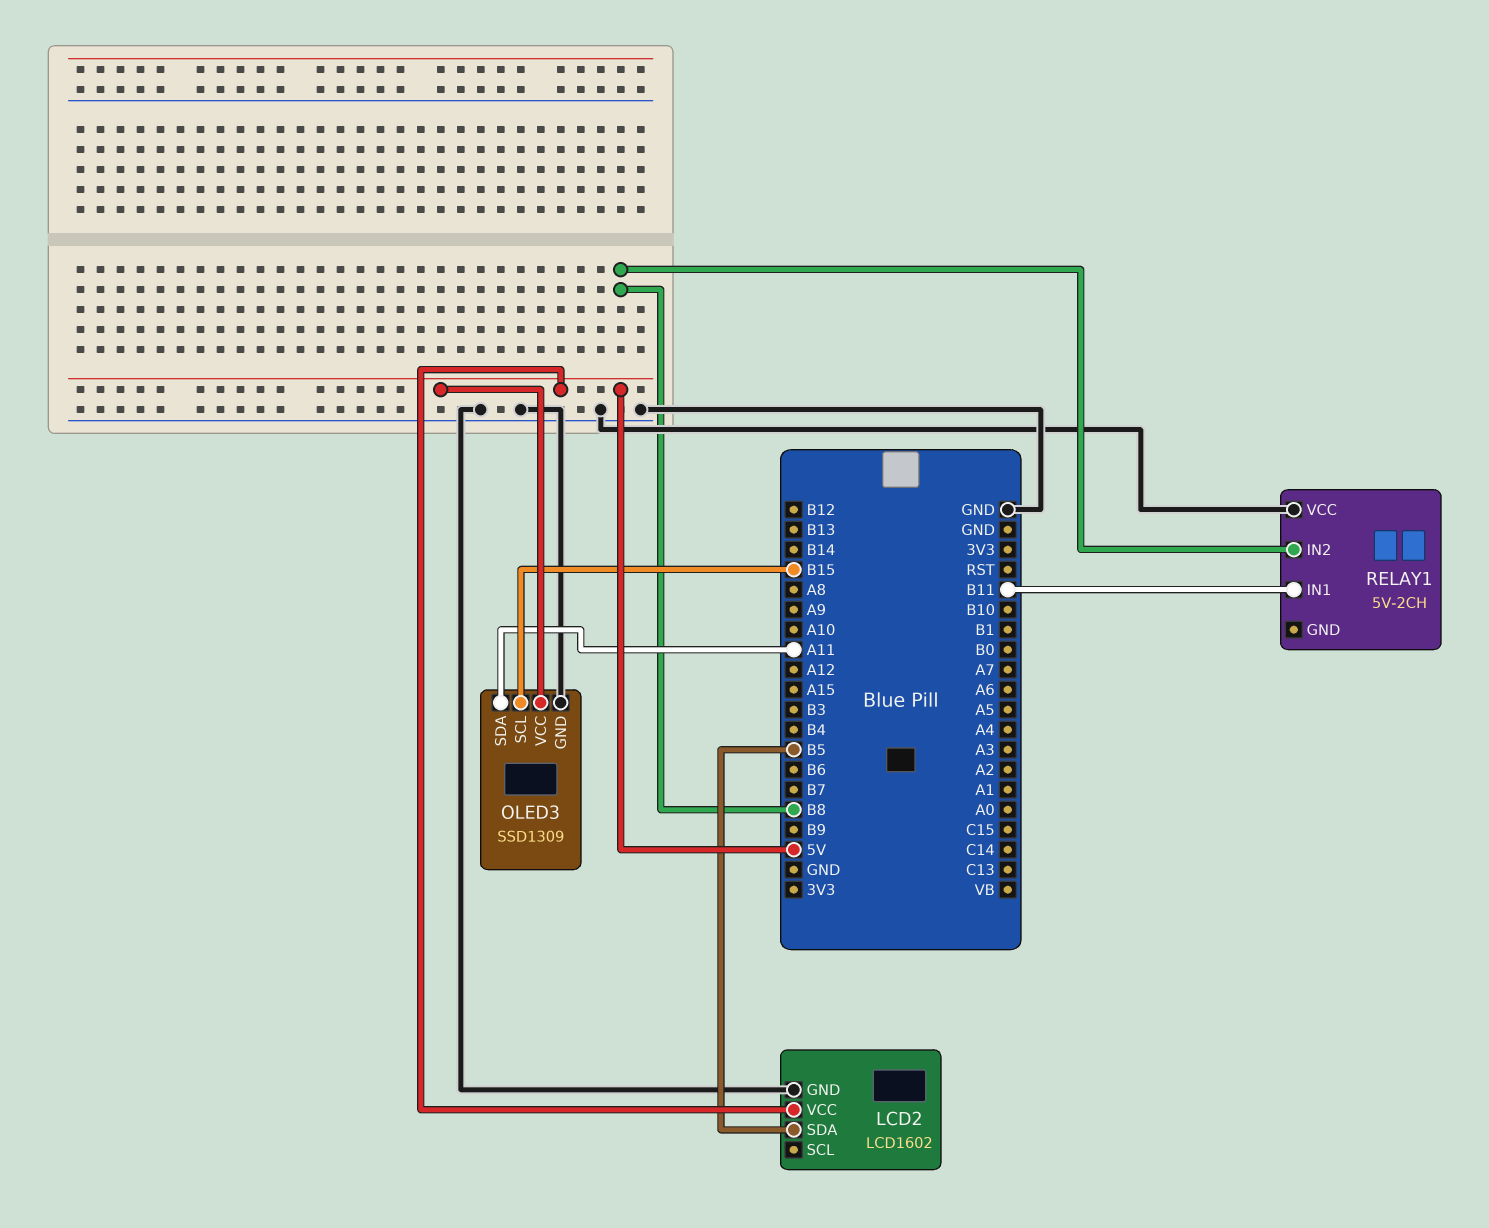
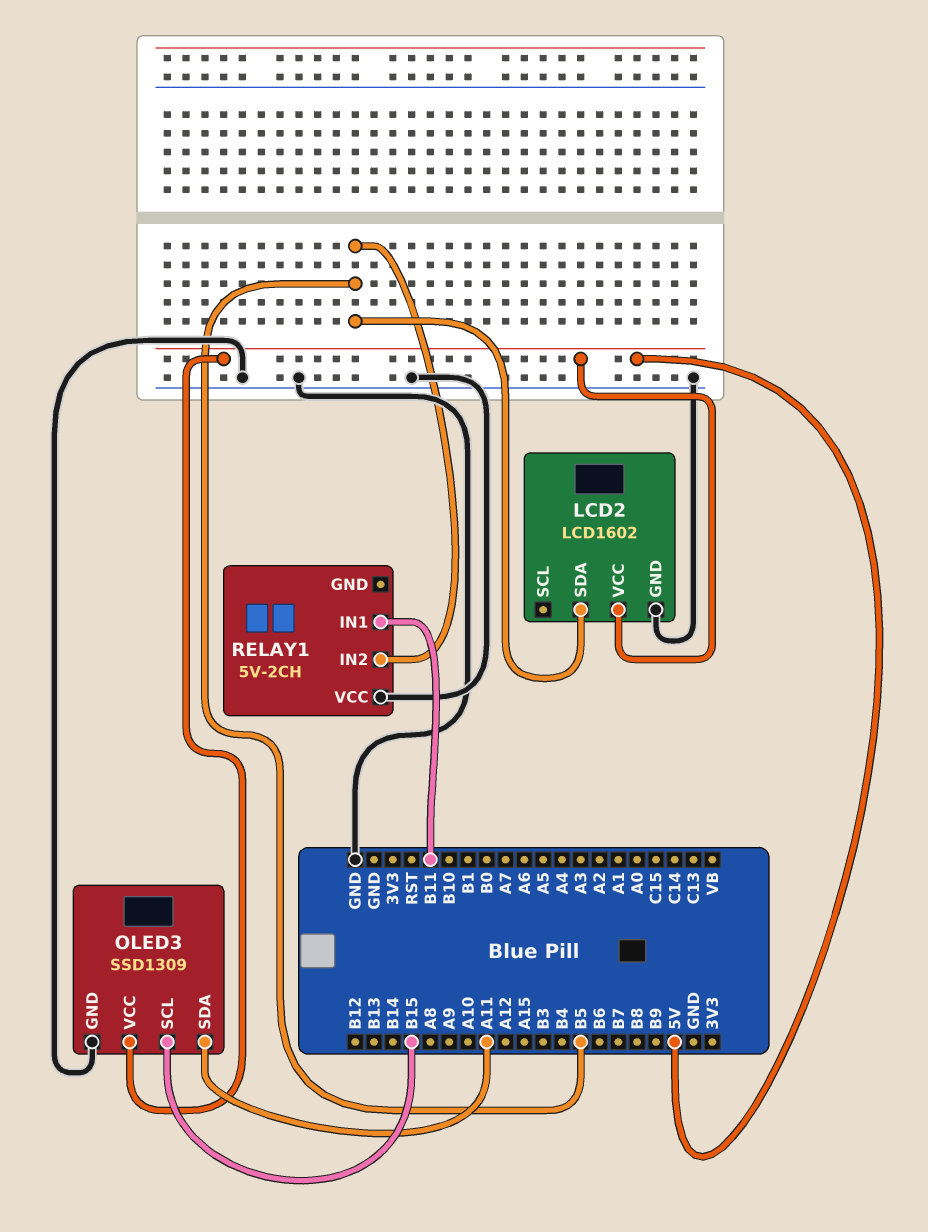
RELAY1 pin IN2: B8 -> B5

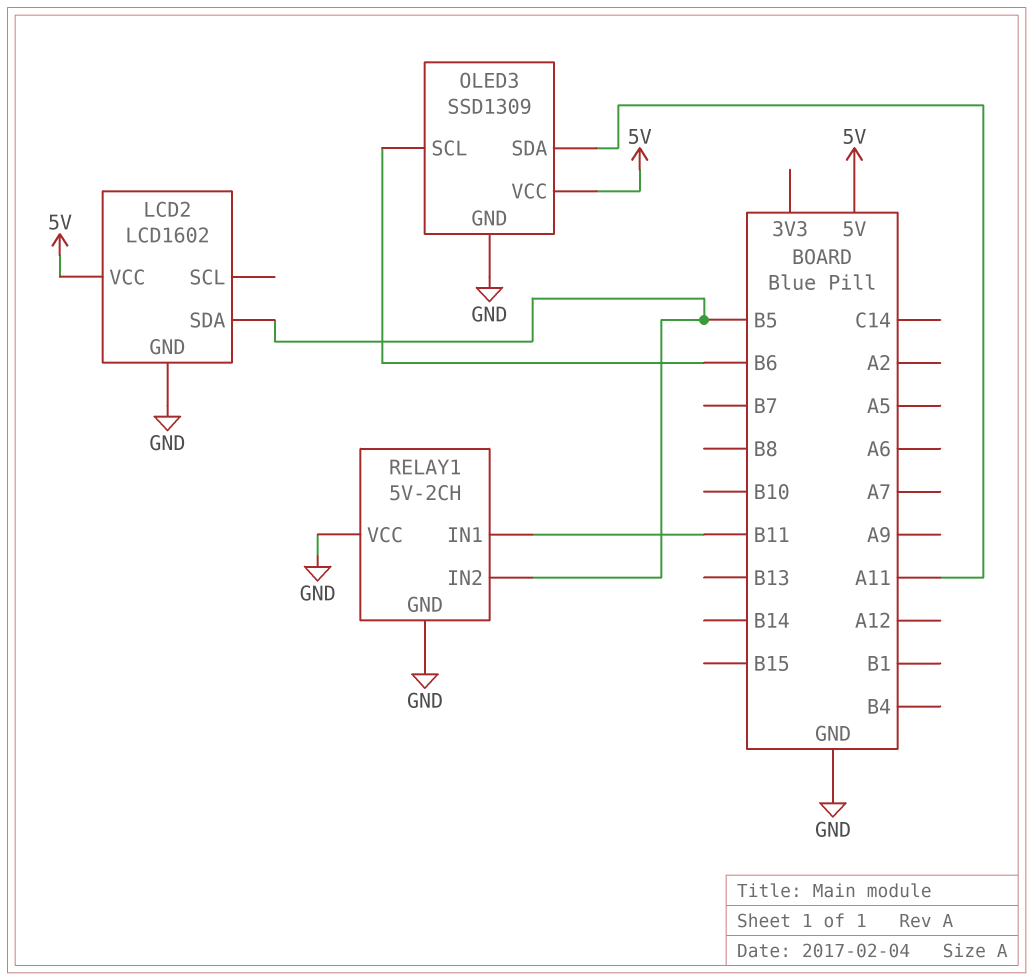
OLED3 pin SCL: B15 -> B6
RELAY1 pin GND: none -> GND

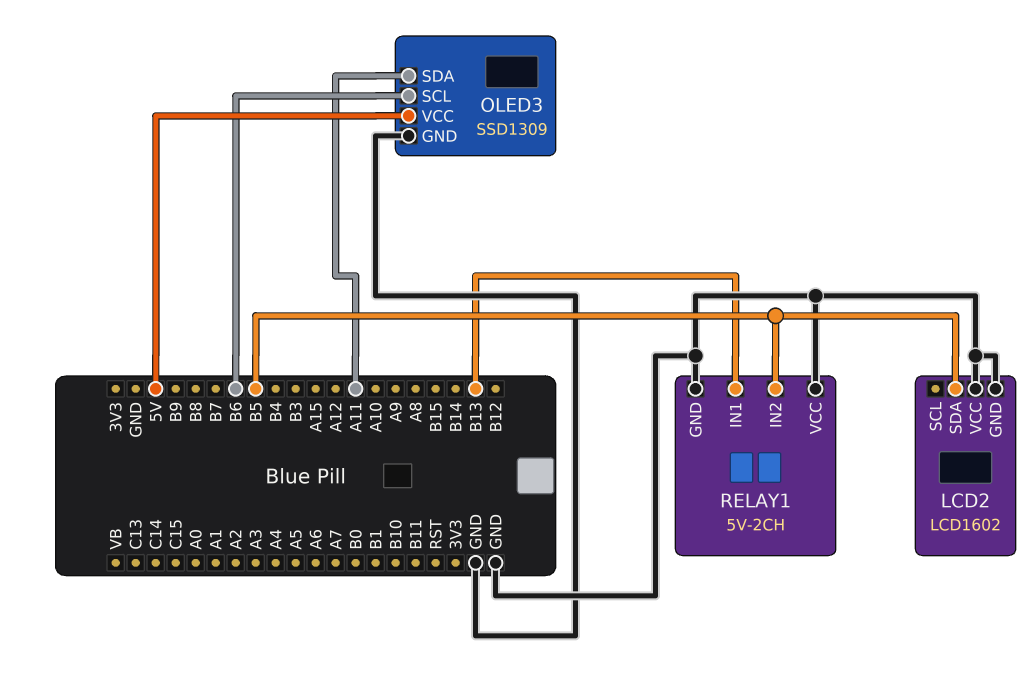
LCD2 pin VCC: 5V -> GND
RELAY1 pin IN1: B11 -> B13

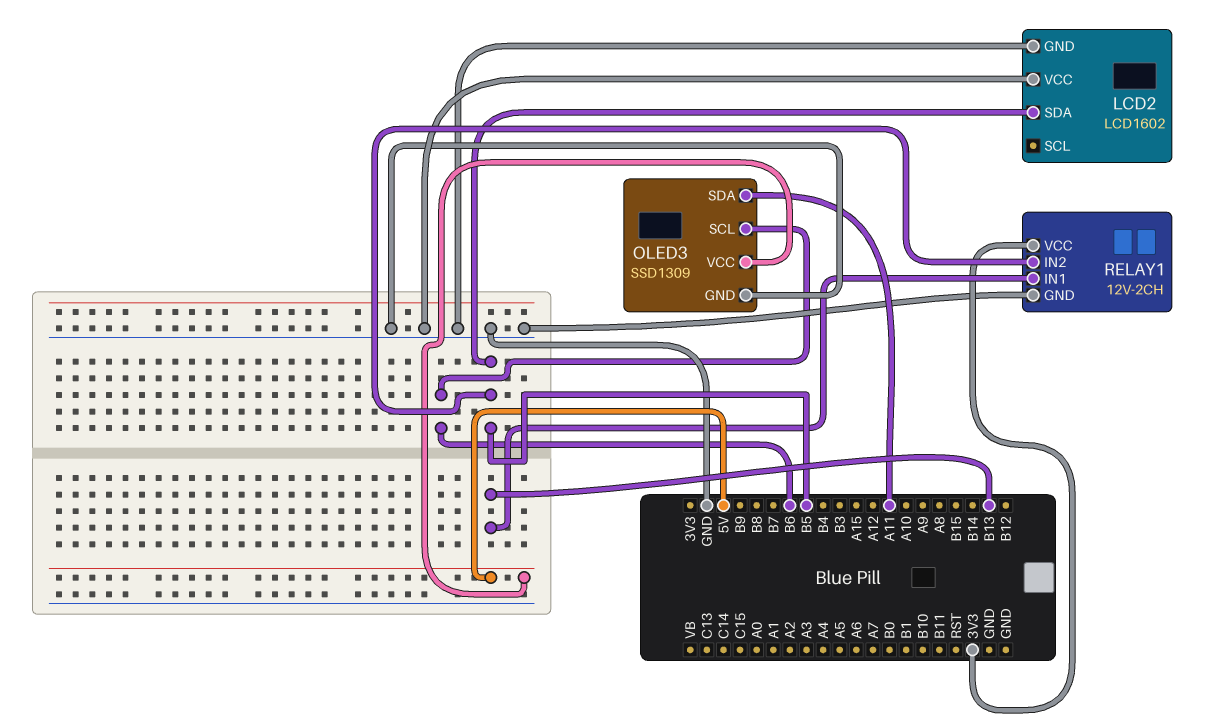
RELAY1: 5V-2CH -> 12V-2CH
RELAY1 pin VCC: GND -> 3V3

